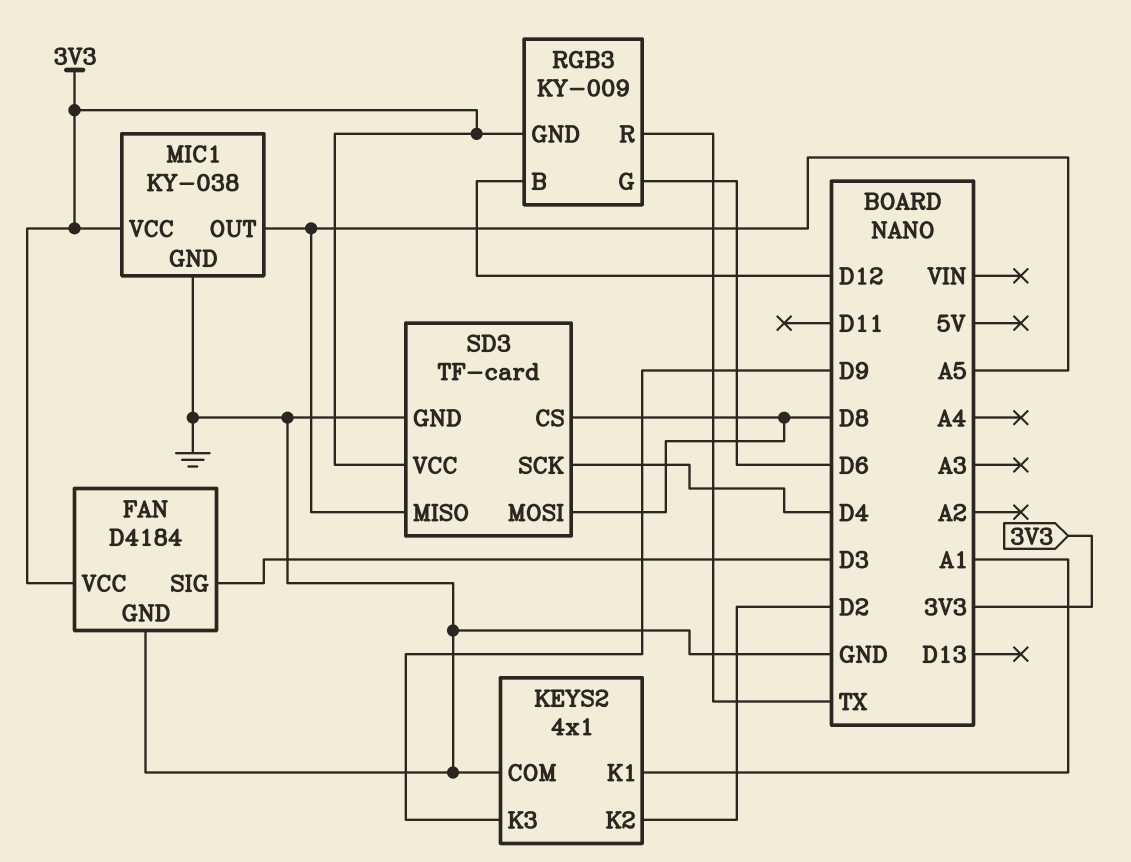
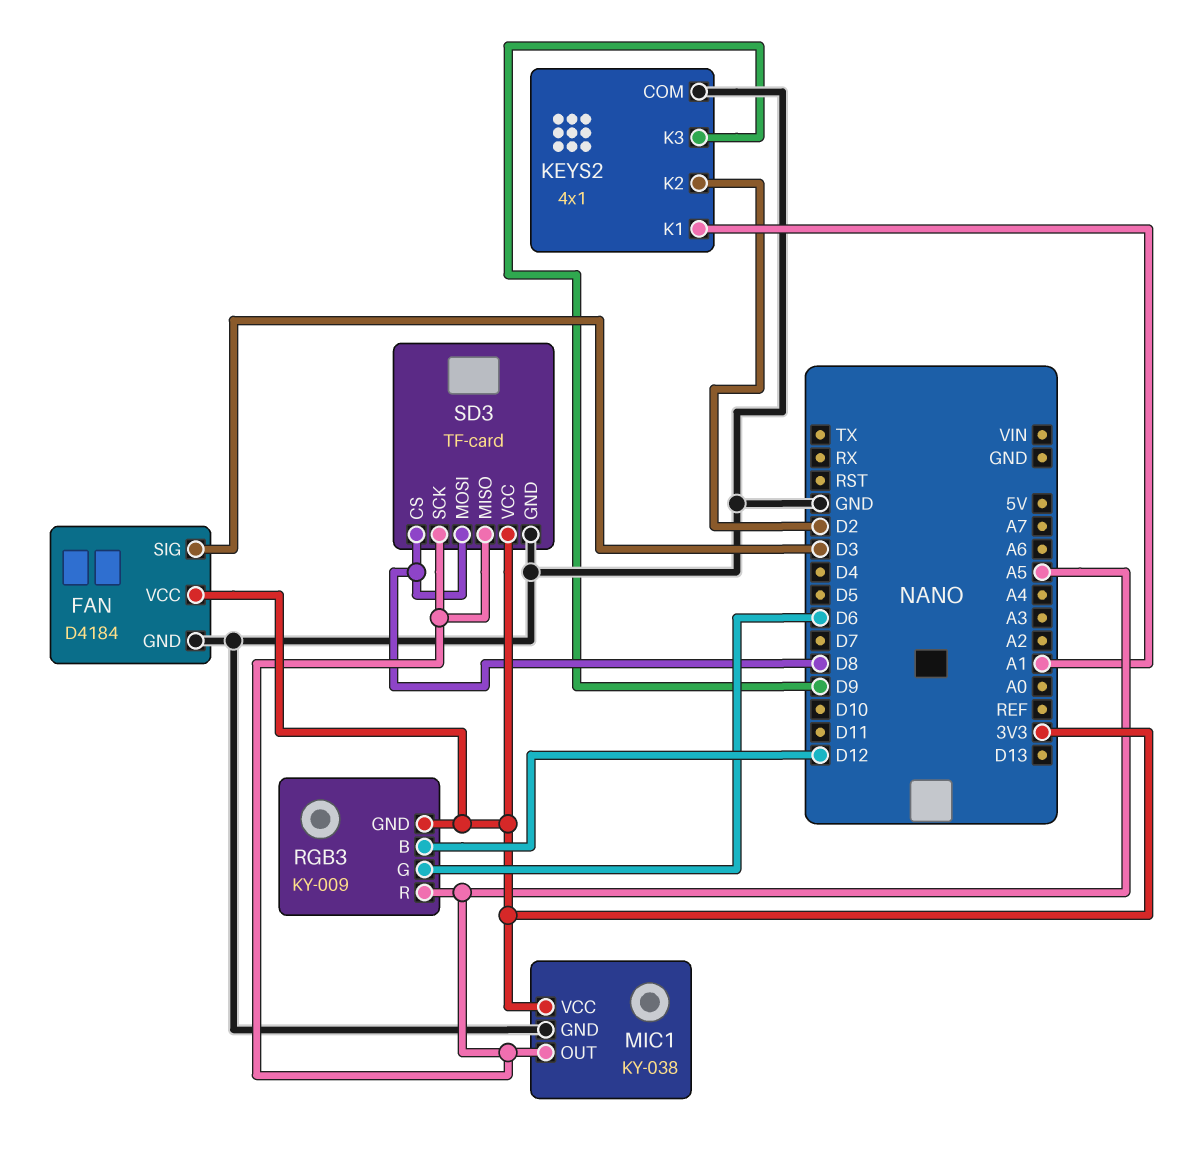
RGB3 pin R: TX -> A5
SD3 pin SCK: D4 -> A5

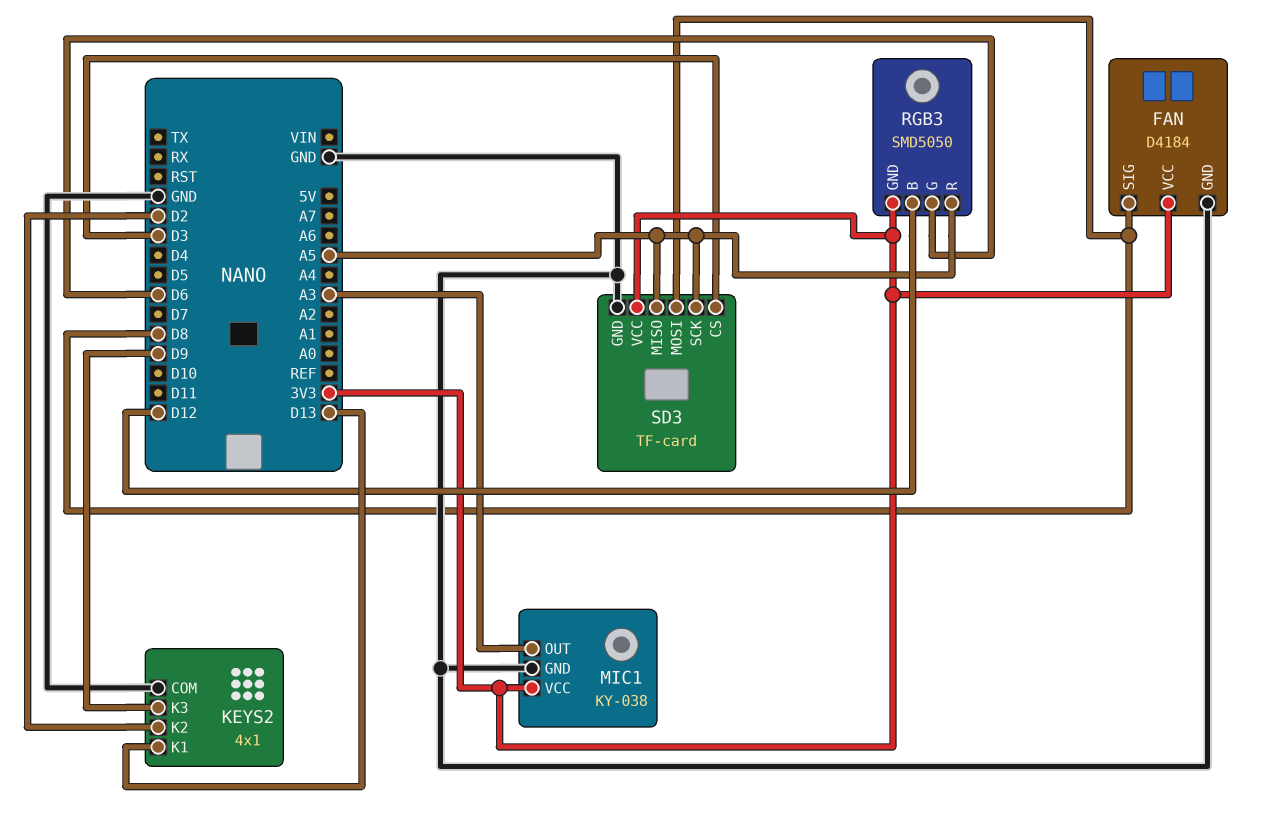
FAN pin SIG: D3 -> D8
KEYS2 pin K1: A1 -> D13
MIC1 pin OUT: A5 -> A3
RGB3: KY-009 -> SMD5050
SD3 pin CS: D8 -> D3

